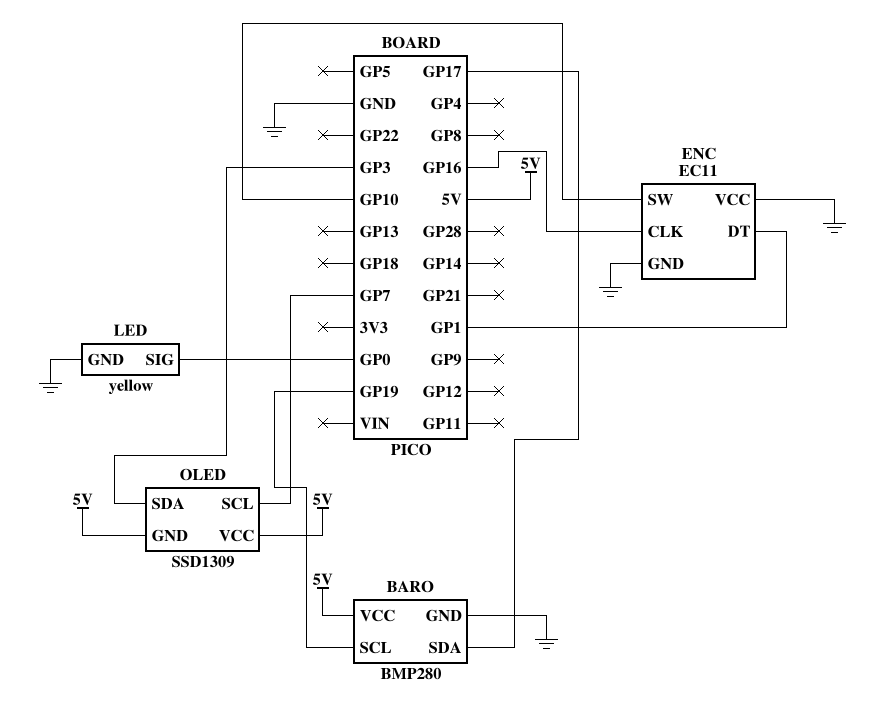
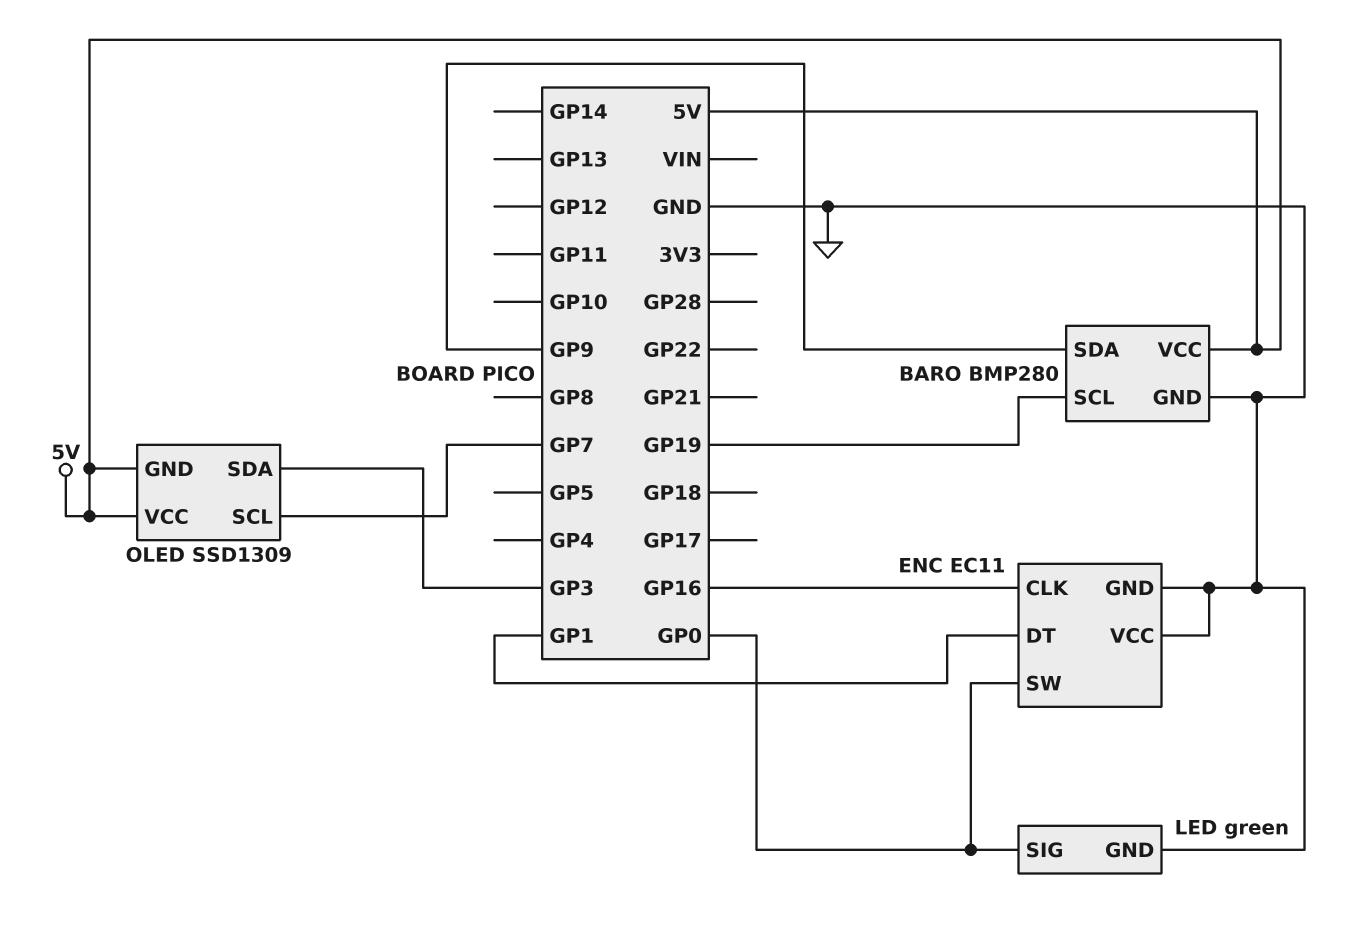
BARO pin SDA: GP17 -> GP9
ENC pin SW: GP10 -> GP0
LED: yellow -> green

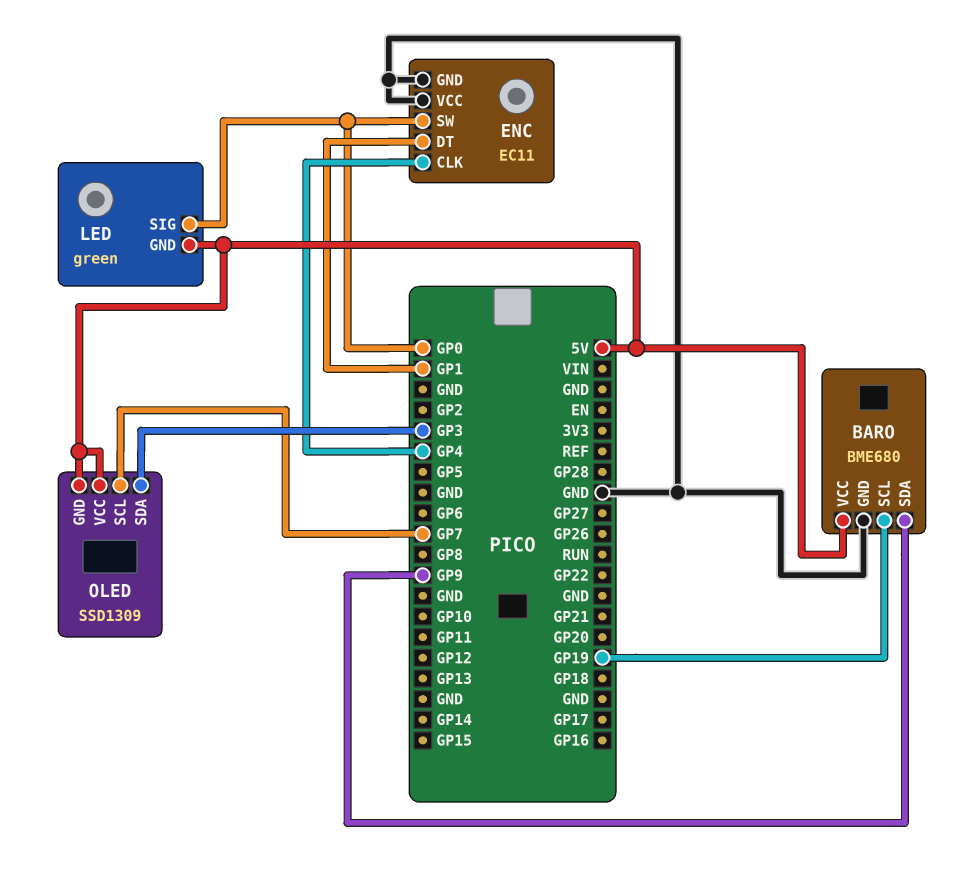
BARO: BMP280 -> BME680
ENC pin CLK: GP16 -> GP4
LED pin GND: GND -> 5V

